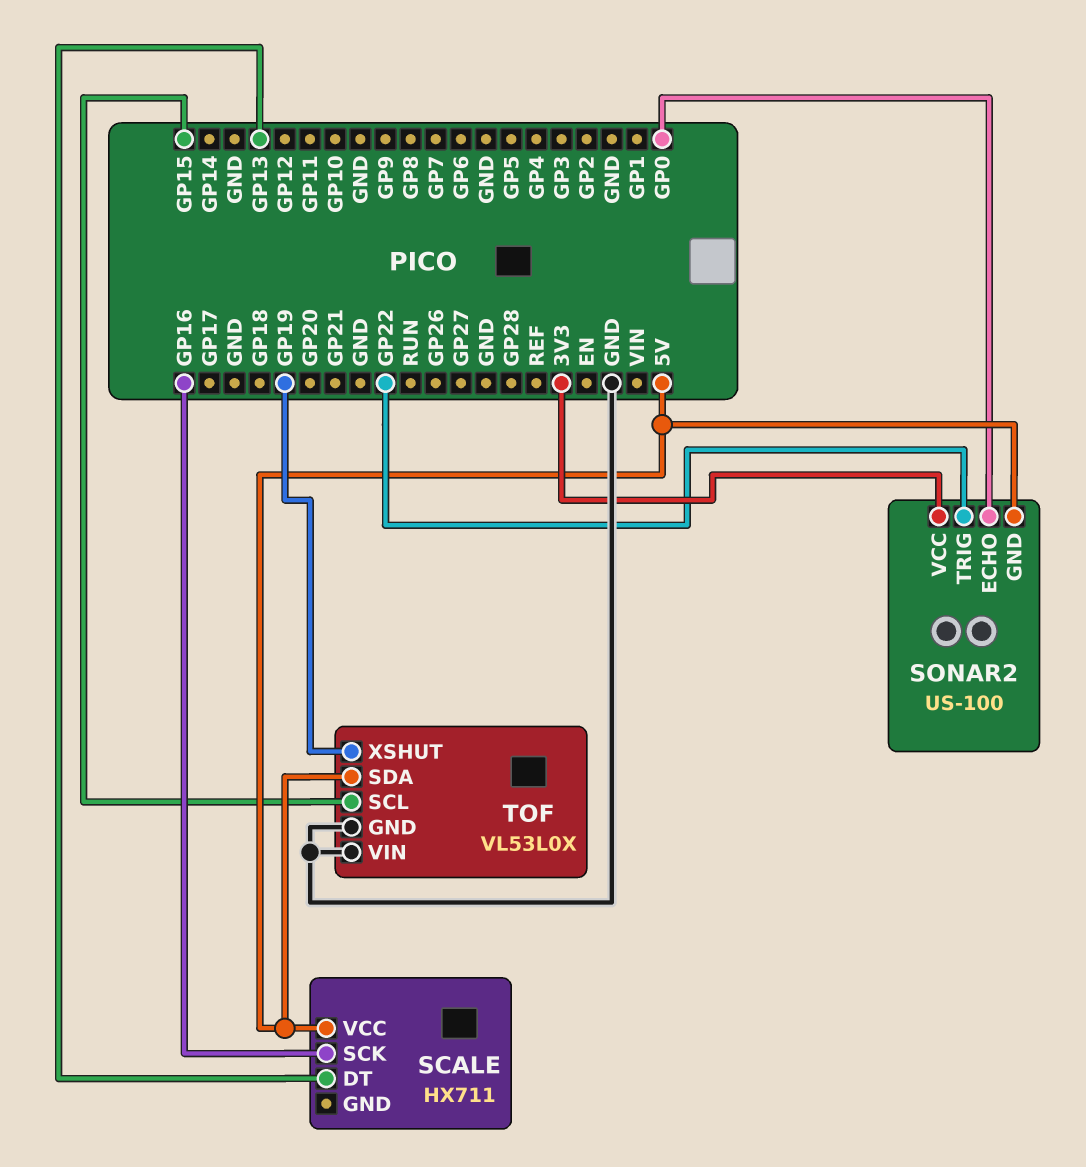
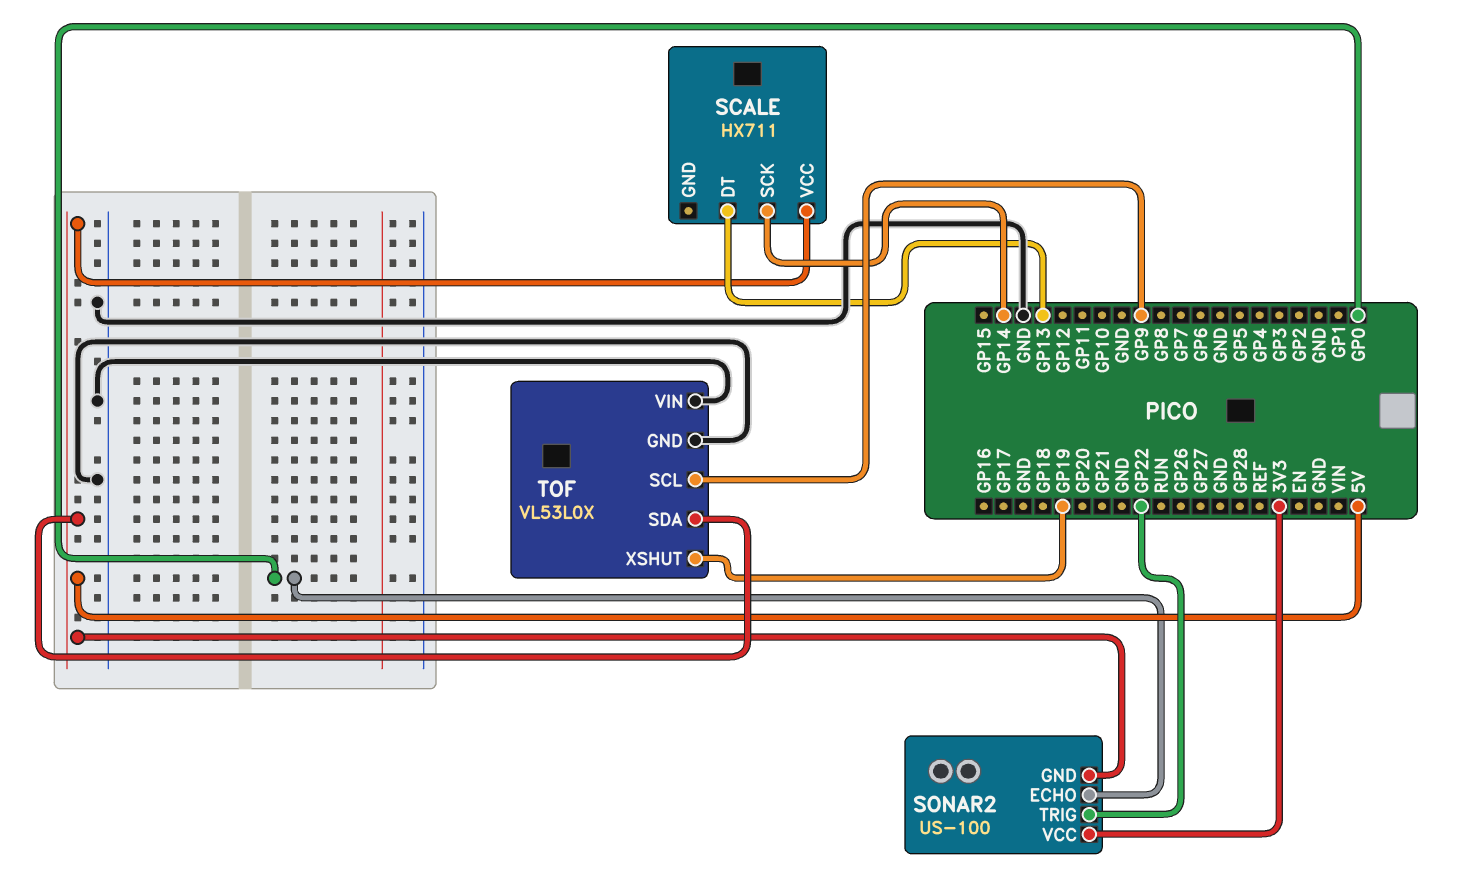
SCALE pin SCK: GP16 -> GP14
TOF pin SCL: GP15 -> GP9

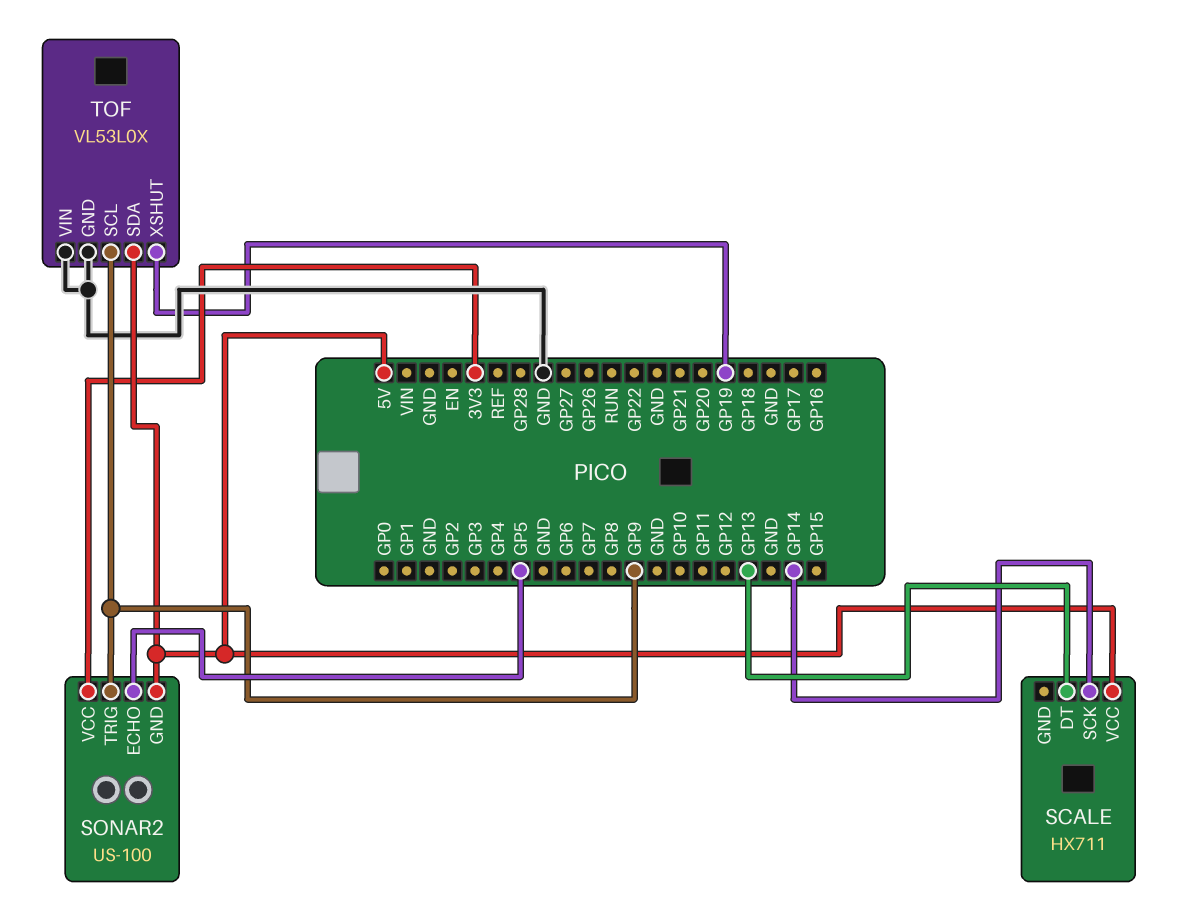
SONAR2 pin ECHO: GP0 -> GP5
SONAR2 pin TRIG: GP22 -> GP9

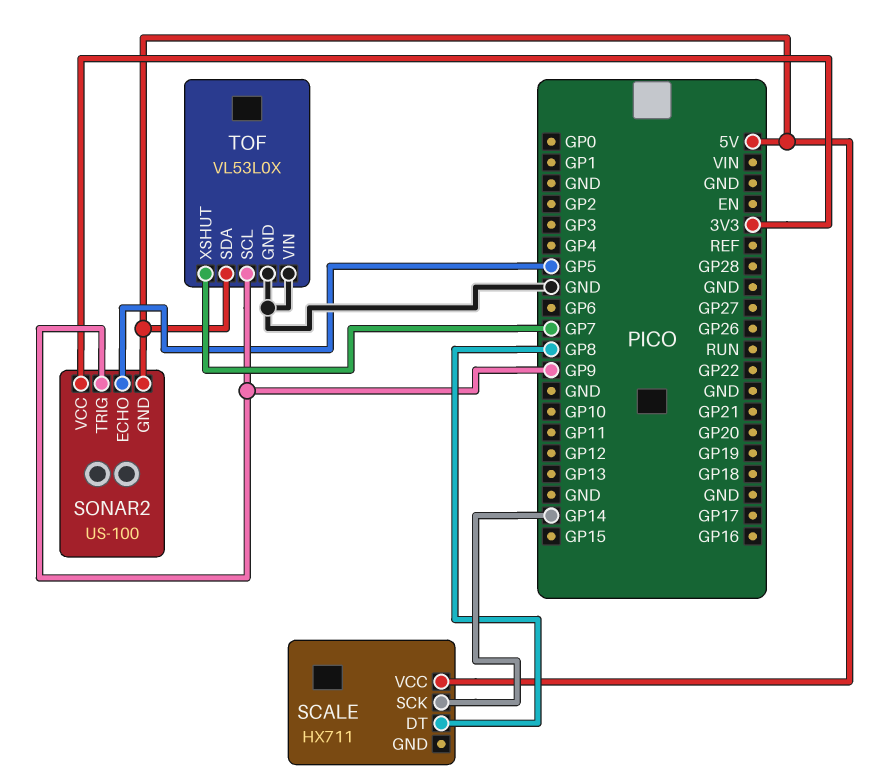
SCALE pin DT: GP13 -> GP8
TOF pin XSHUT: GP19 -> GP7

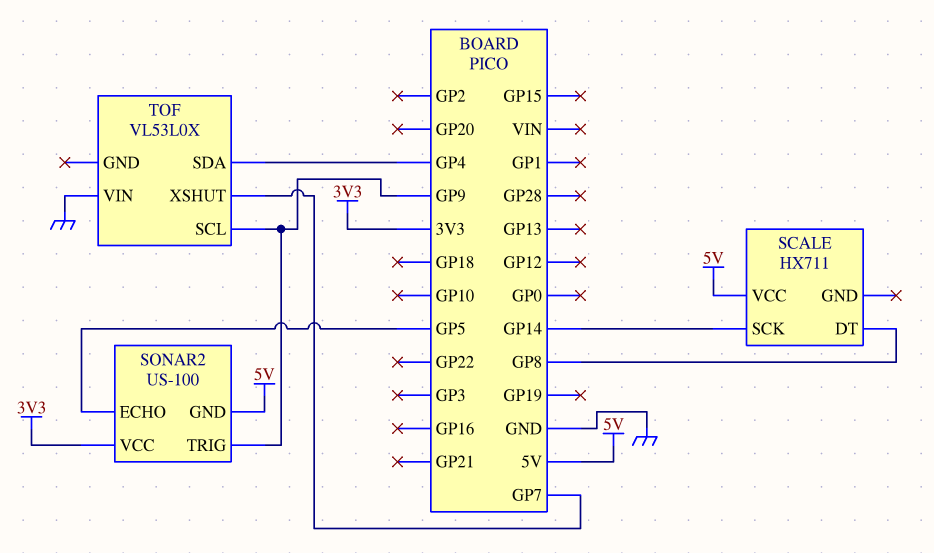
TOF pin GND: GND -> none
TOF pin SDA: 5V -> GP4

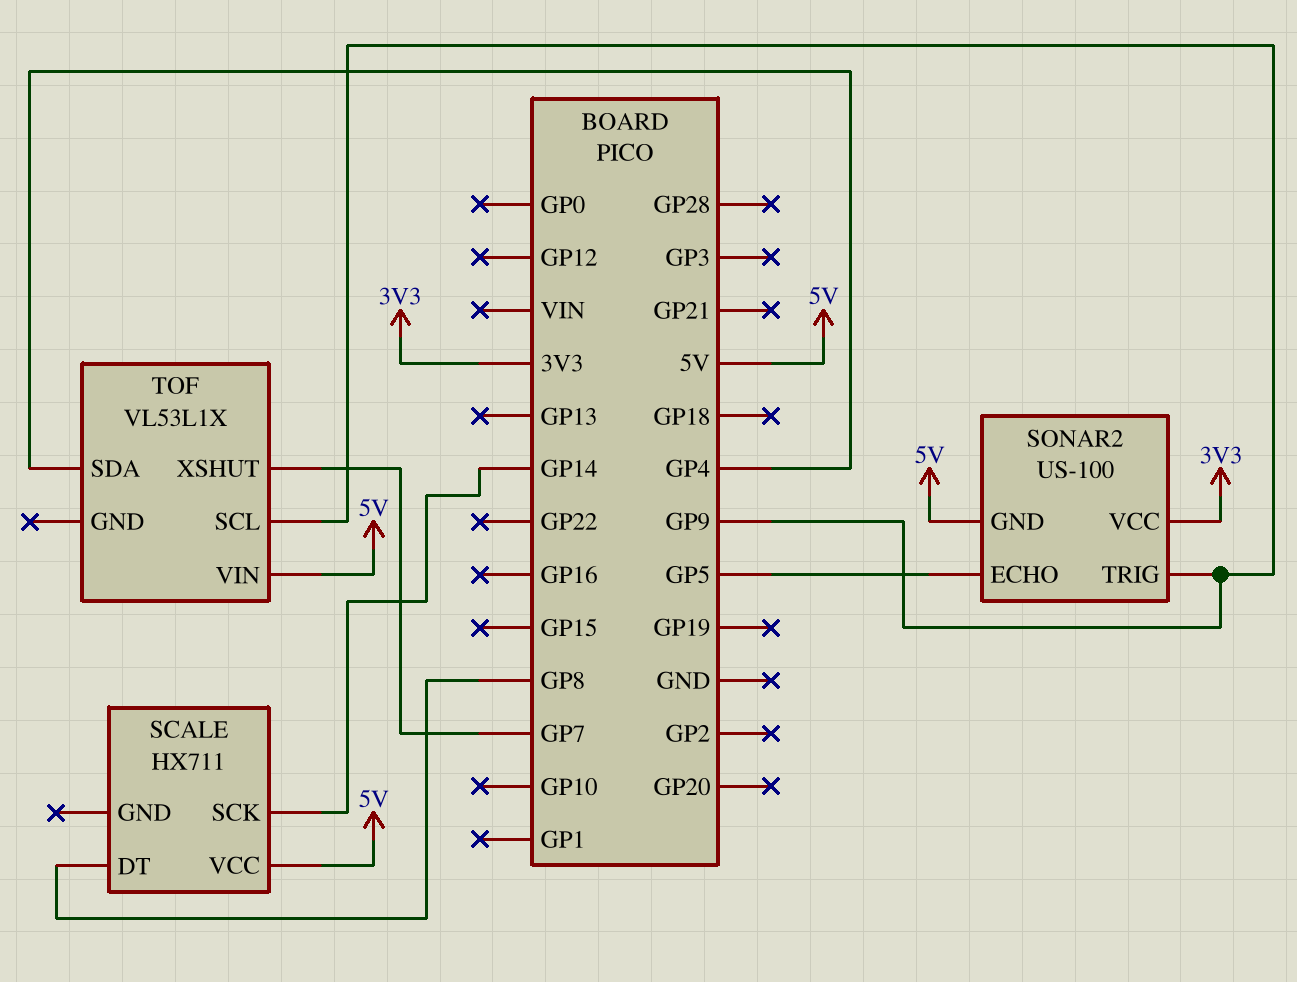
TOF: VL53L0X -> VL53L1X
TOF pin VIN: GND -> 5V

